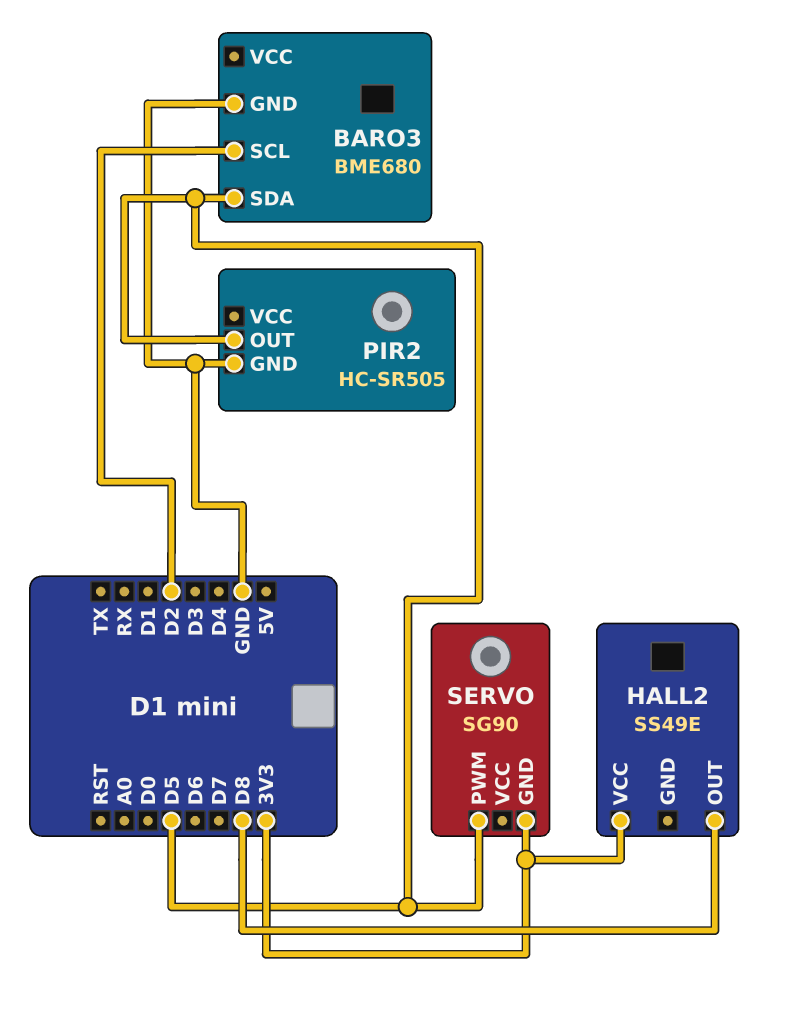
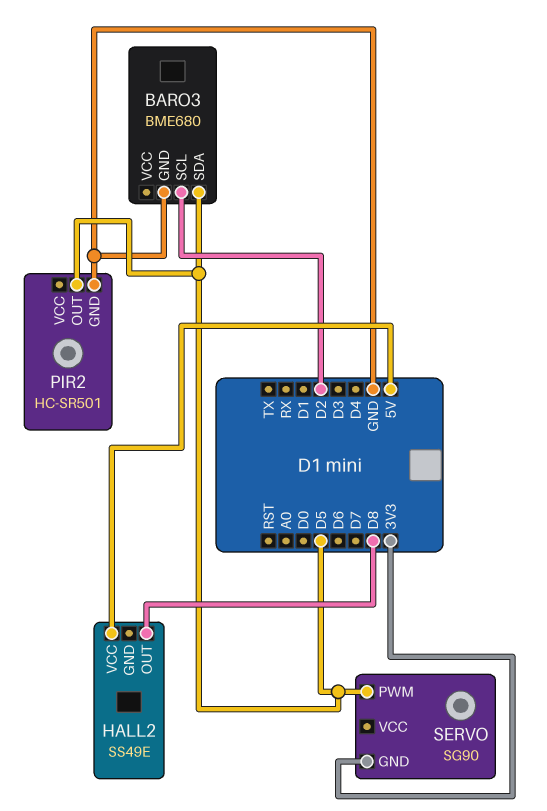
HALL2 pin VCC: 3V3 -> 5V
PIR2: HC-SR505 -> HC-SR501

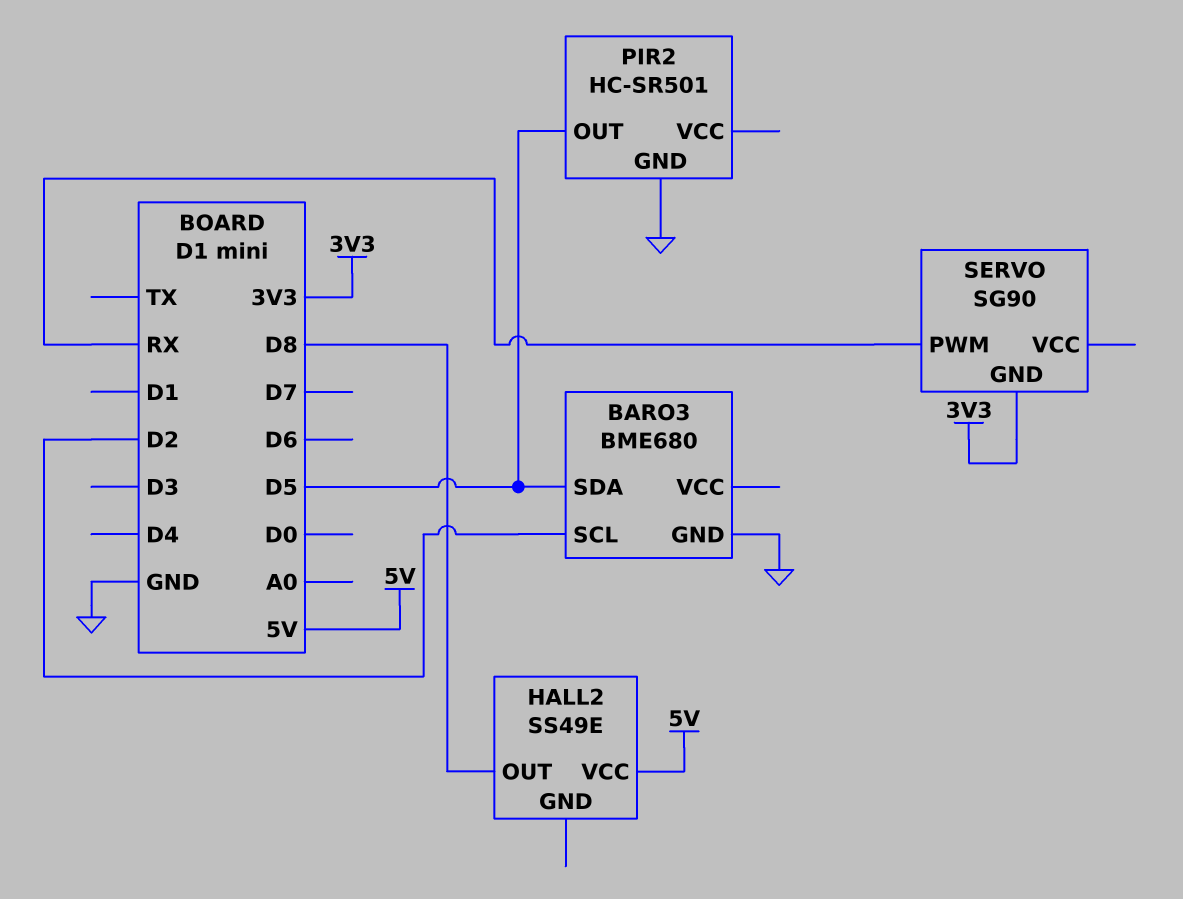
SERVO pin PWM: D5 -> RX

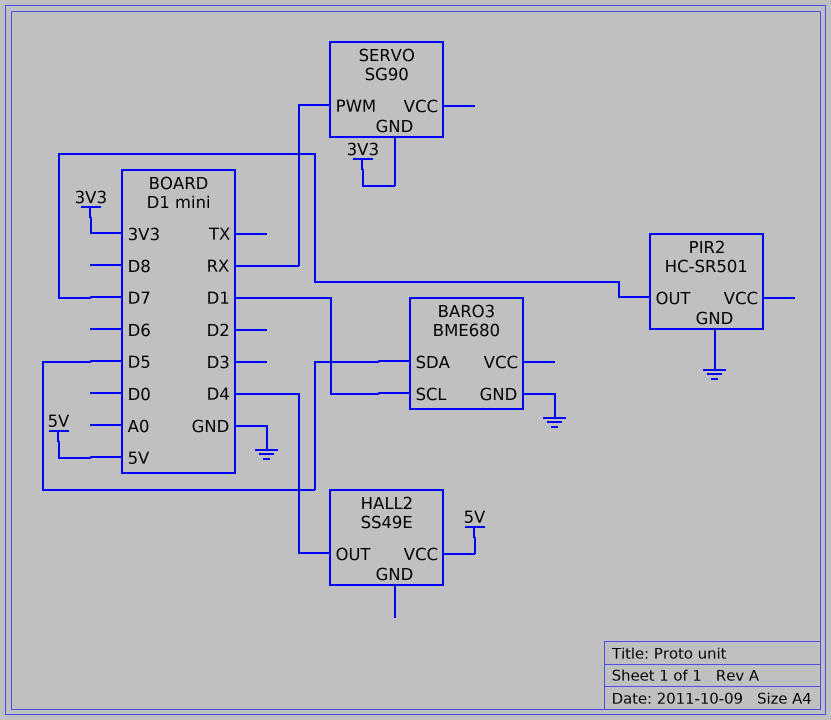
BARO3 pin SCL: D2 -> D1
HALL2 pin OUT: D8 -> D4
PIR2 pin OUT: D5 -> D7

